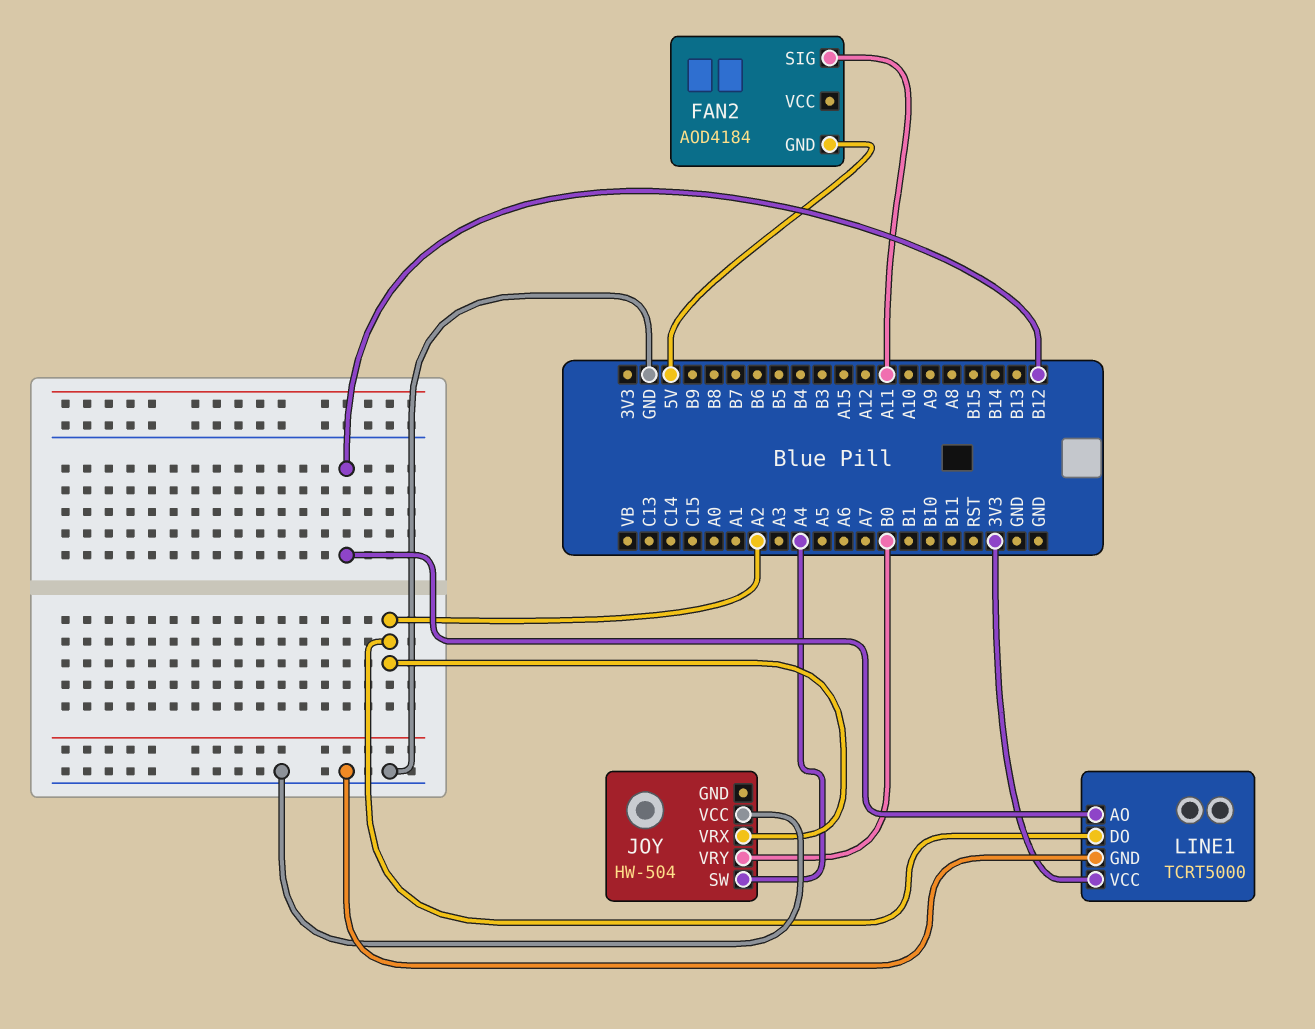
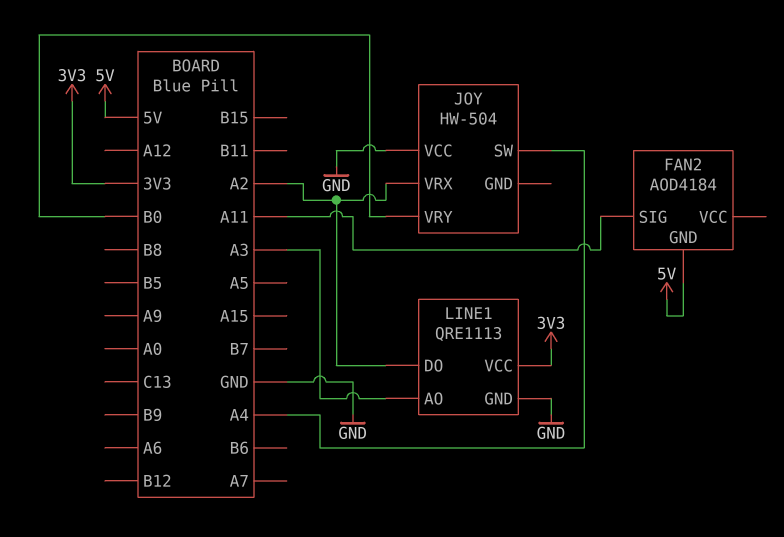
LINE1: TCRT5000 -> QRE1113
LINE1 pin AO: B12 -> A3

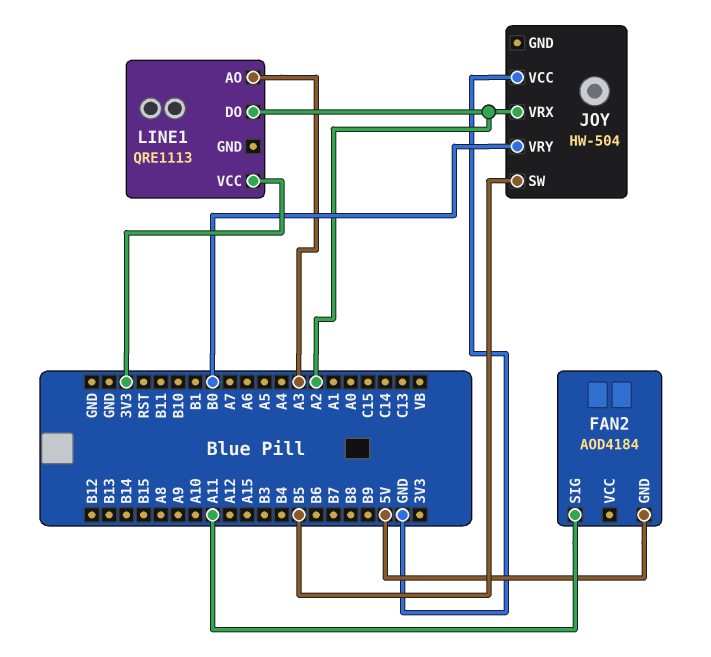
JOY pin SW: A4 -> B5
LINE1 pin GND: GND -> none

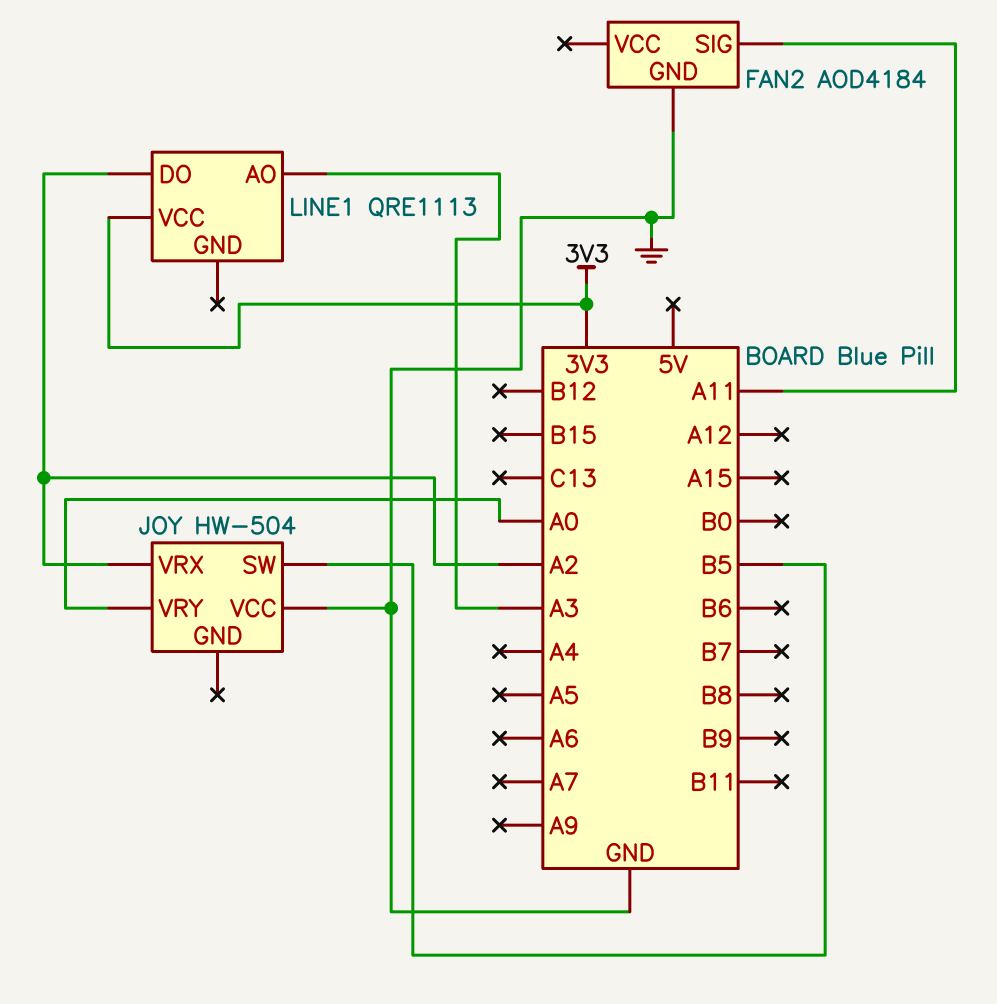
FAN2 pin GND: 5V -> GND
JOY pin VRY: B0 -> A0

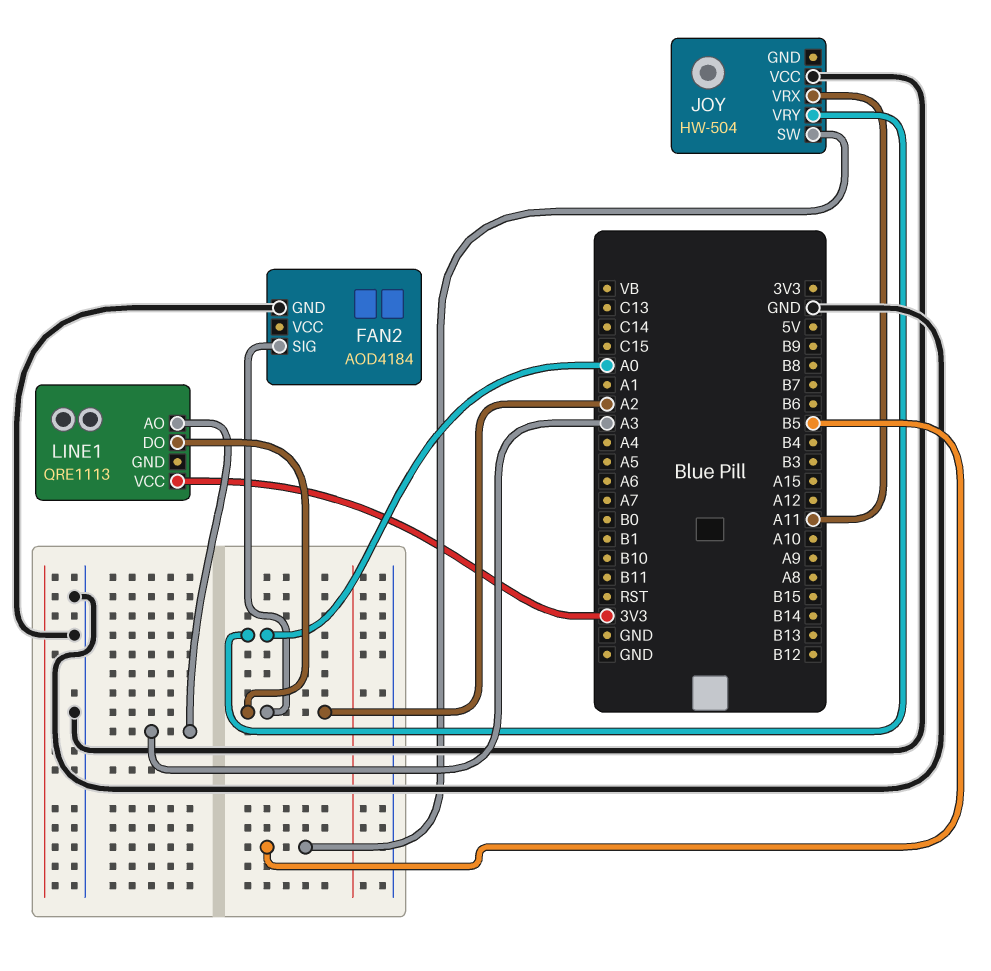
FAN2 pin SIG: A11 -> A2
JOY pin VRX: A2 -> A11

